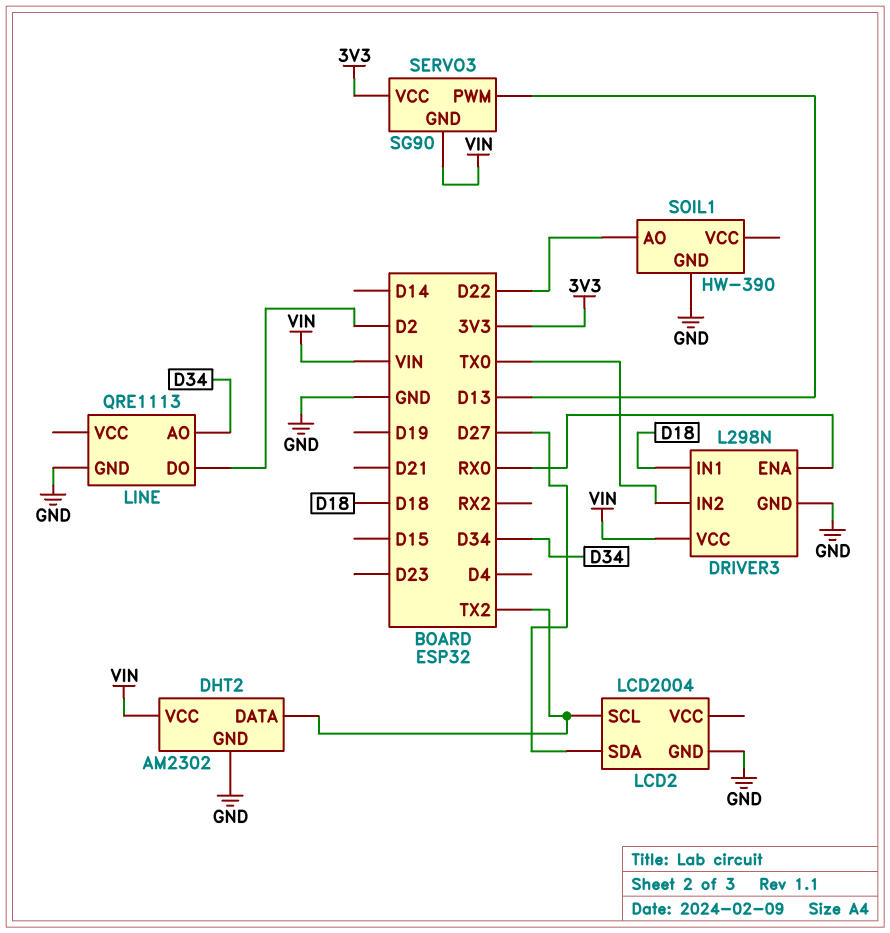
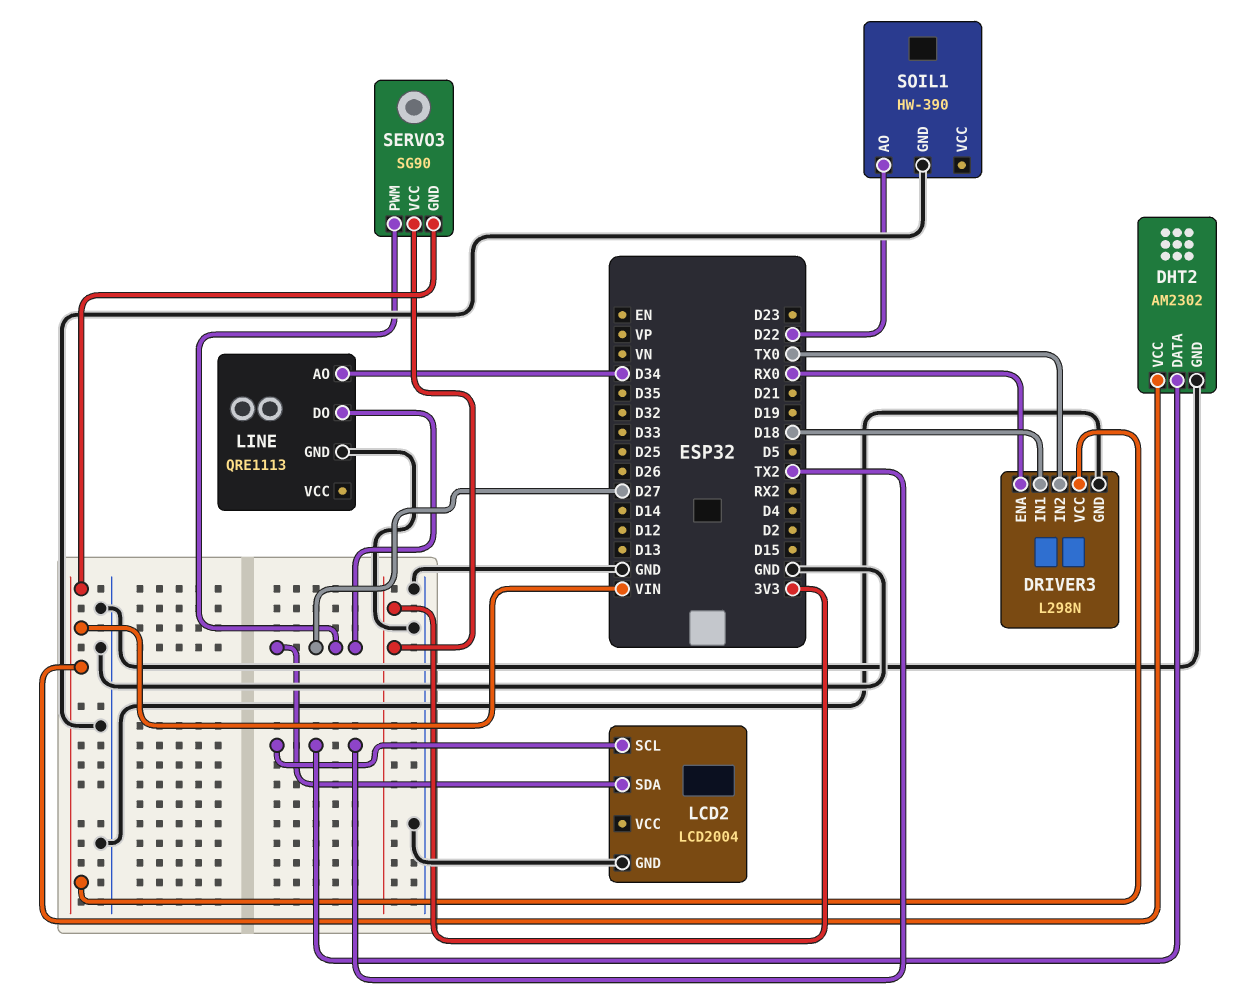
LINE pin DO: D2 -> D27
SERVO3 pin PWM: D13 -> D27

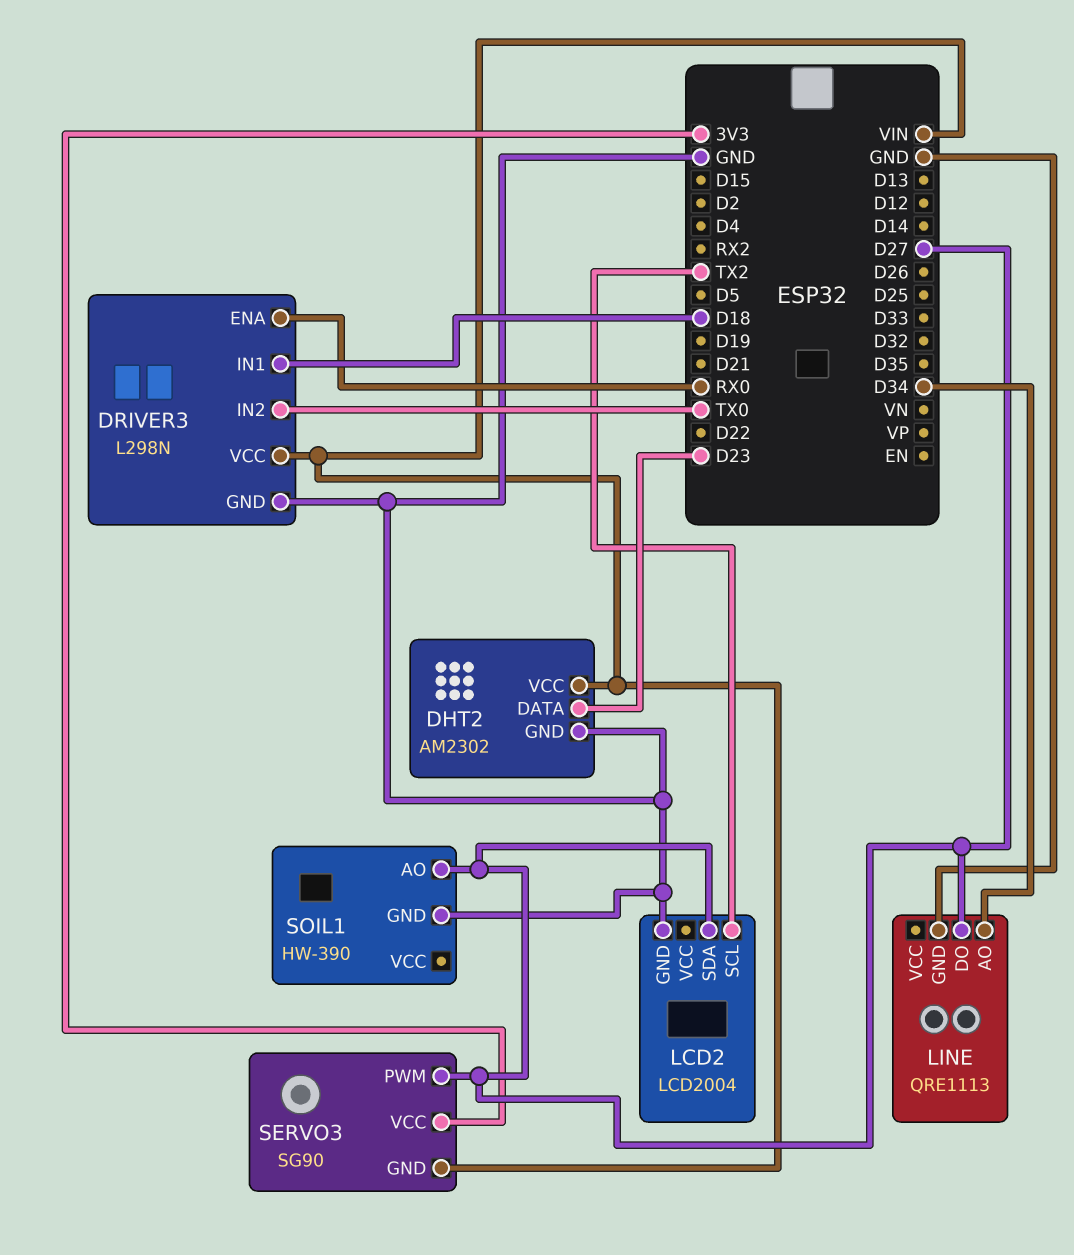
DHT2 pin DATA: TX2 -> D23
SOIL1 pin AO: D22 -> D27

